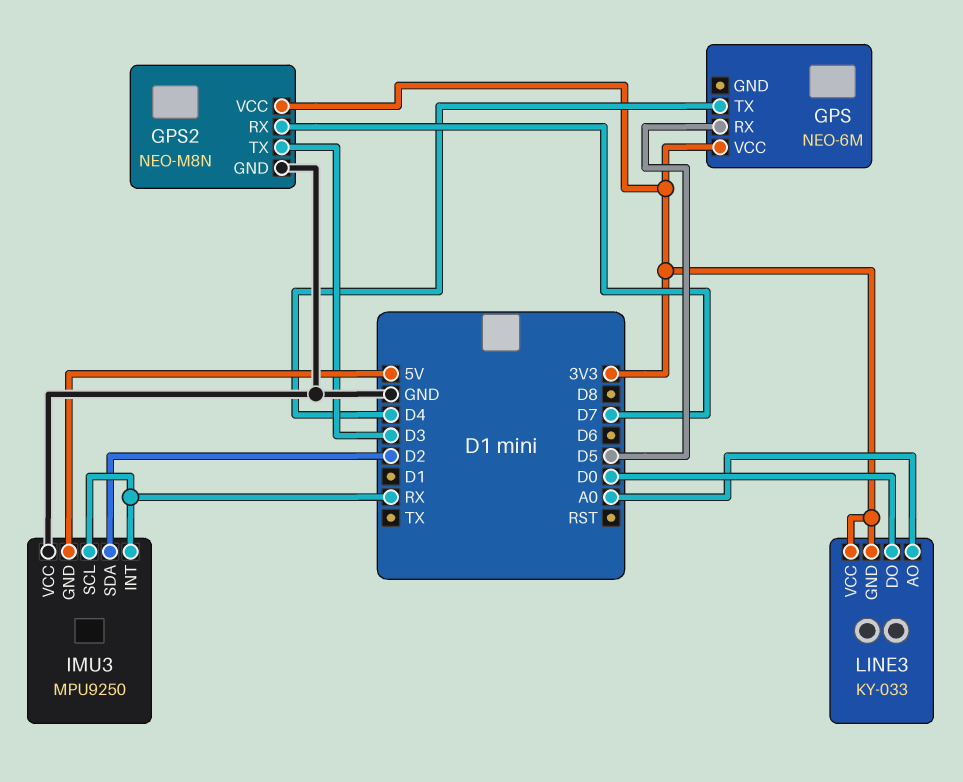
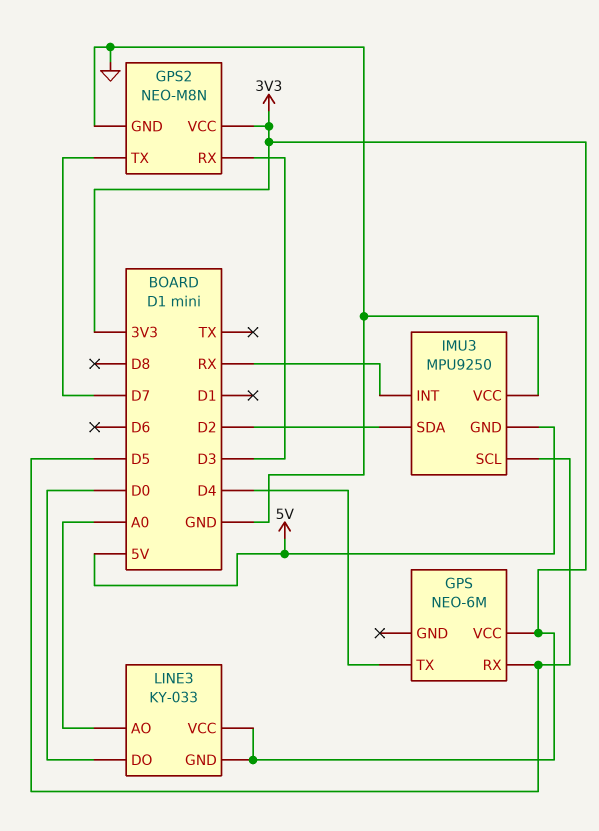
GPS2 pin RX: D7 -> D3
GPS2 pin TX: D3 -> D7
IMU3 pin SCL: RX -> D5

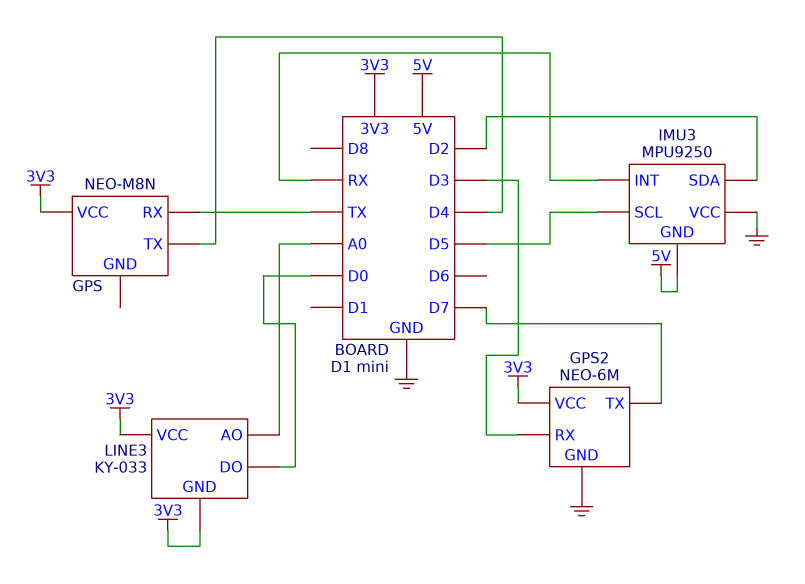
GPS: NEO-6M -> NEO-M8N
GPS pin RX: D5 -> TX
GPS2: NEO-M8N -> NEO-6M

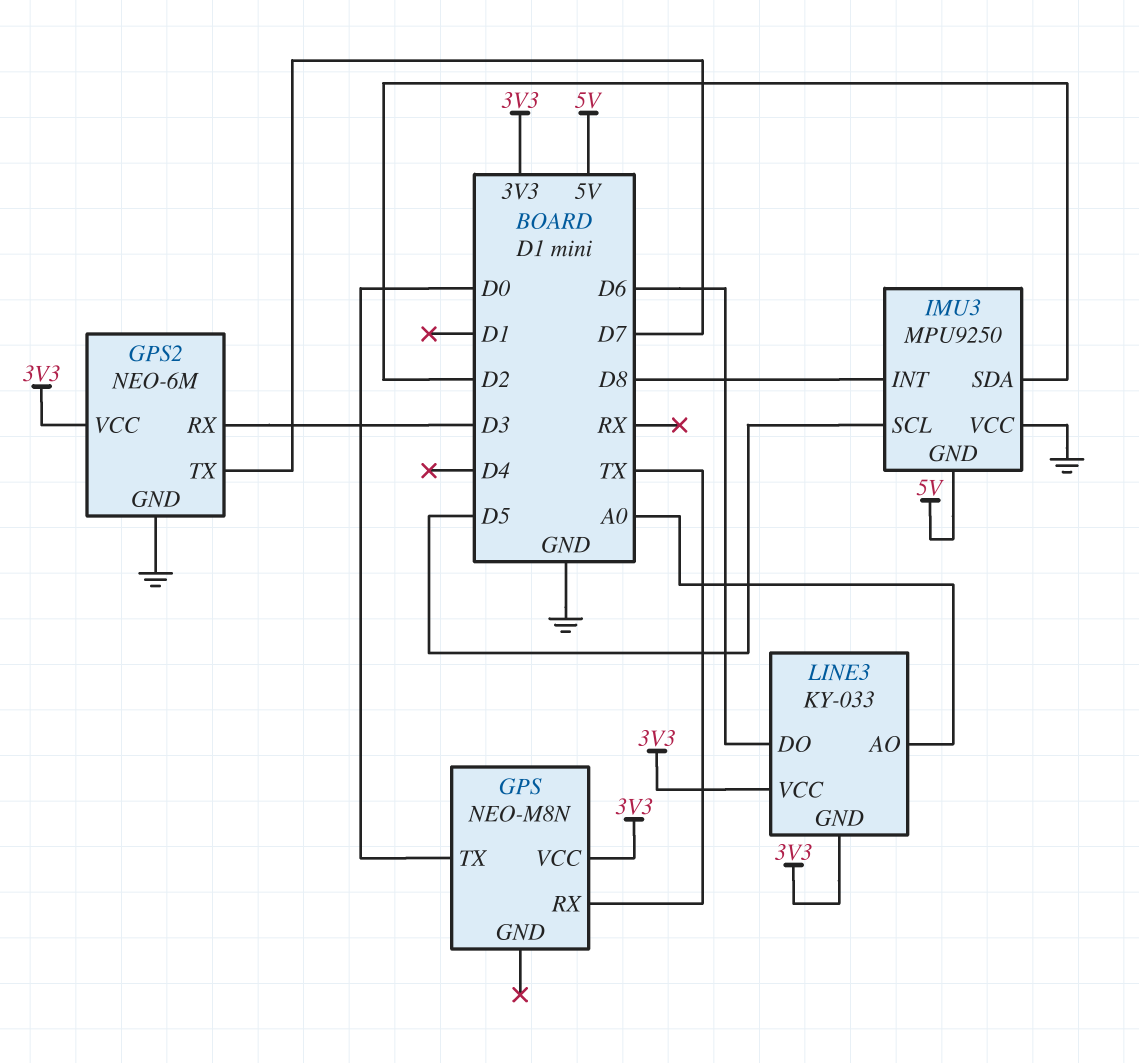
GPS pin TX: D4 -> D0
IMU3 pin INT: RX -> D8
LINE3 pin DO: D0 -> D6

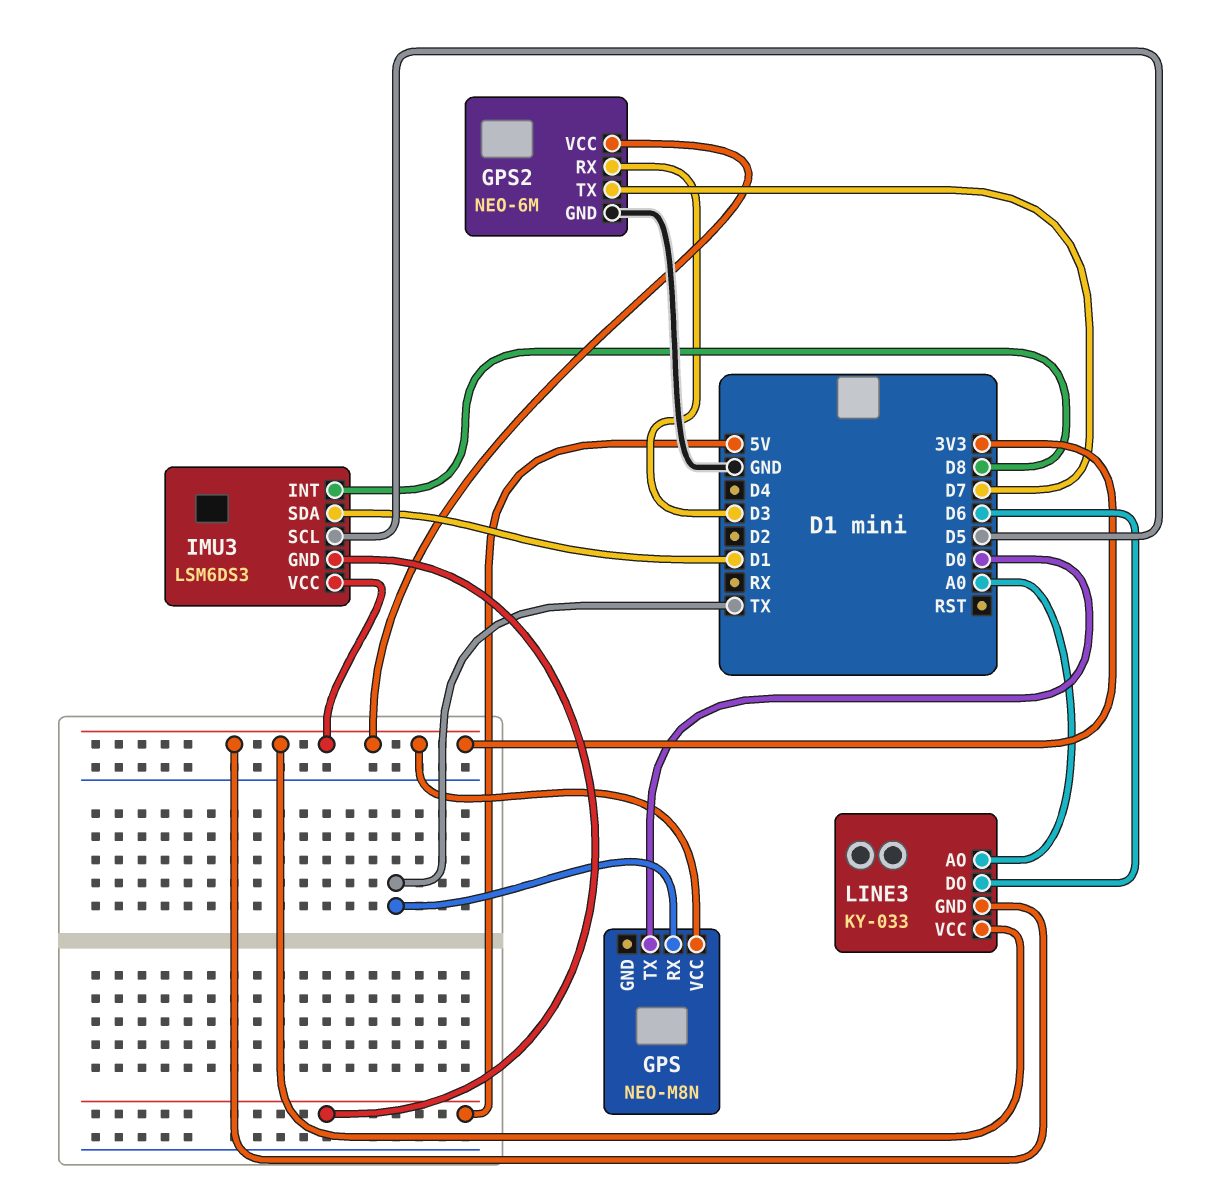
IMU3: MPU9250 -> LSM6DS3
IMU3 pin SDA: D2 -> D1
IMU3 pin VCC: GND -> 3V3

